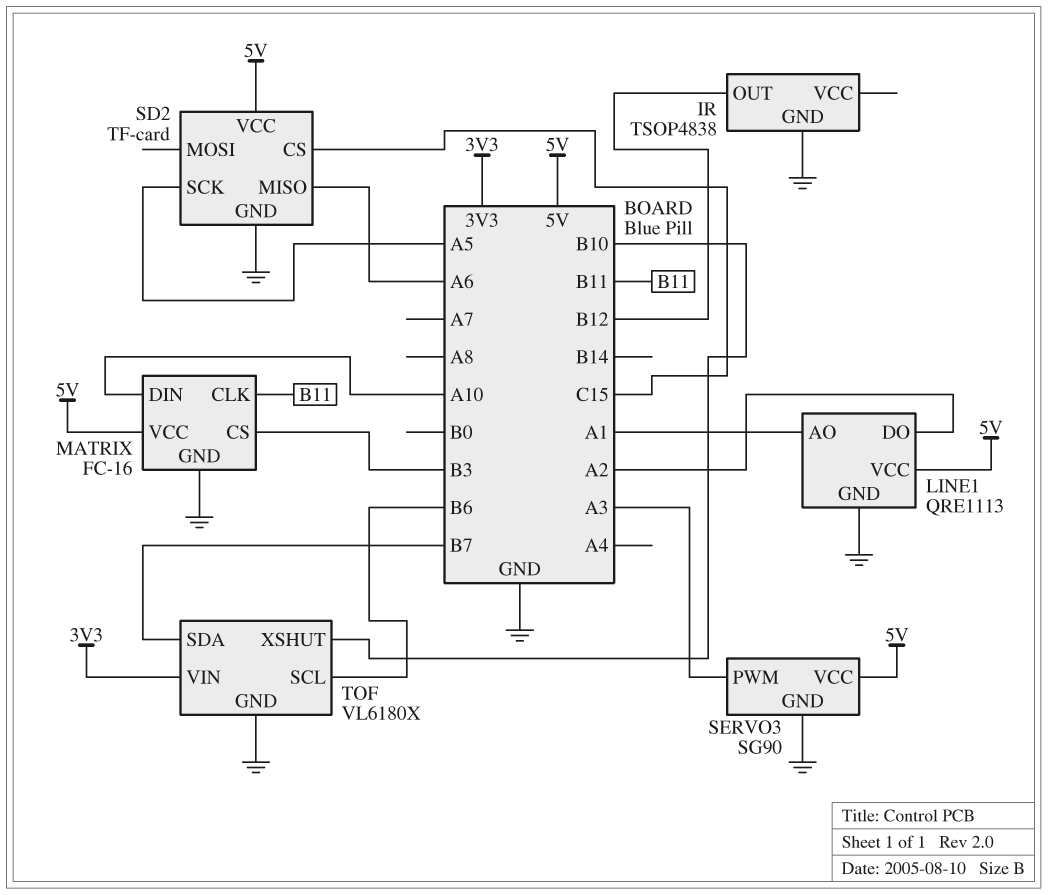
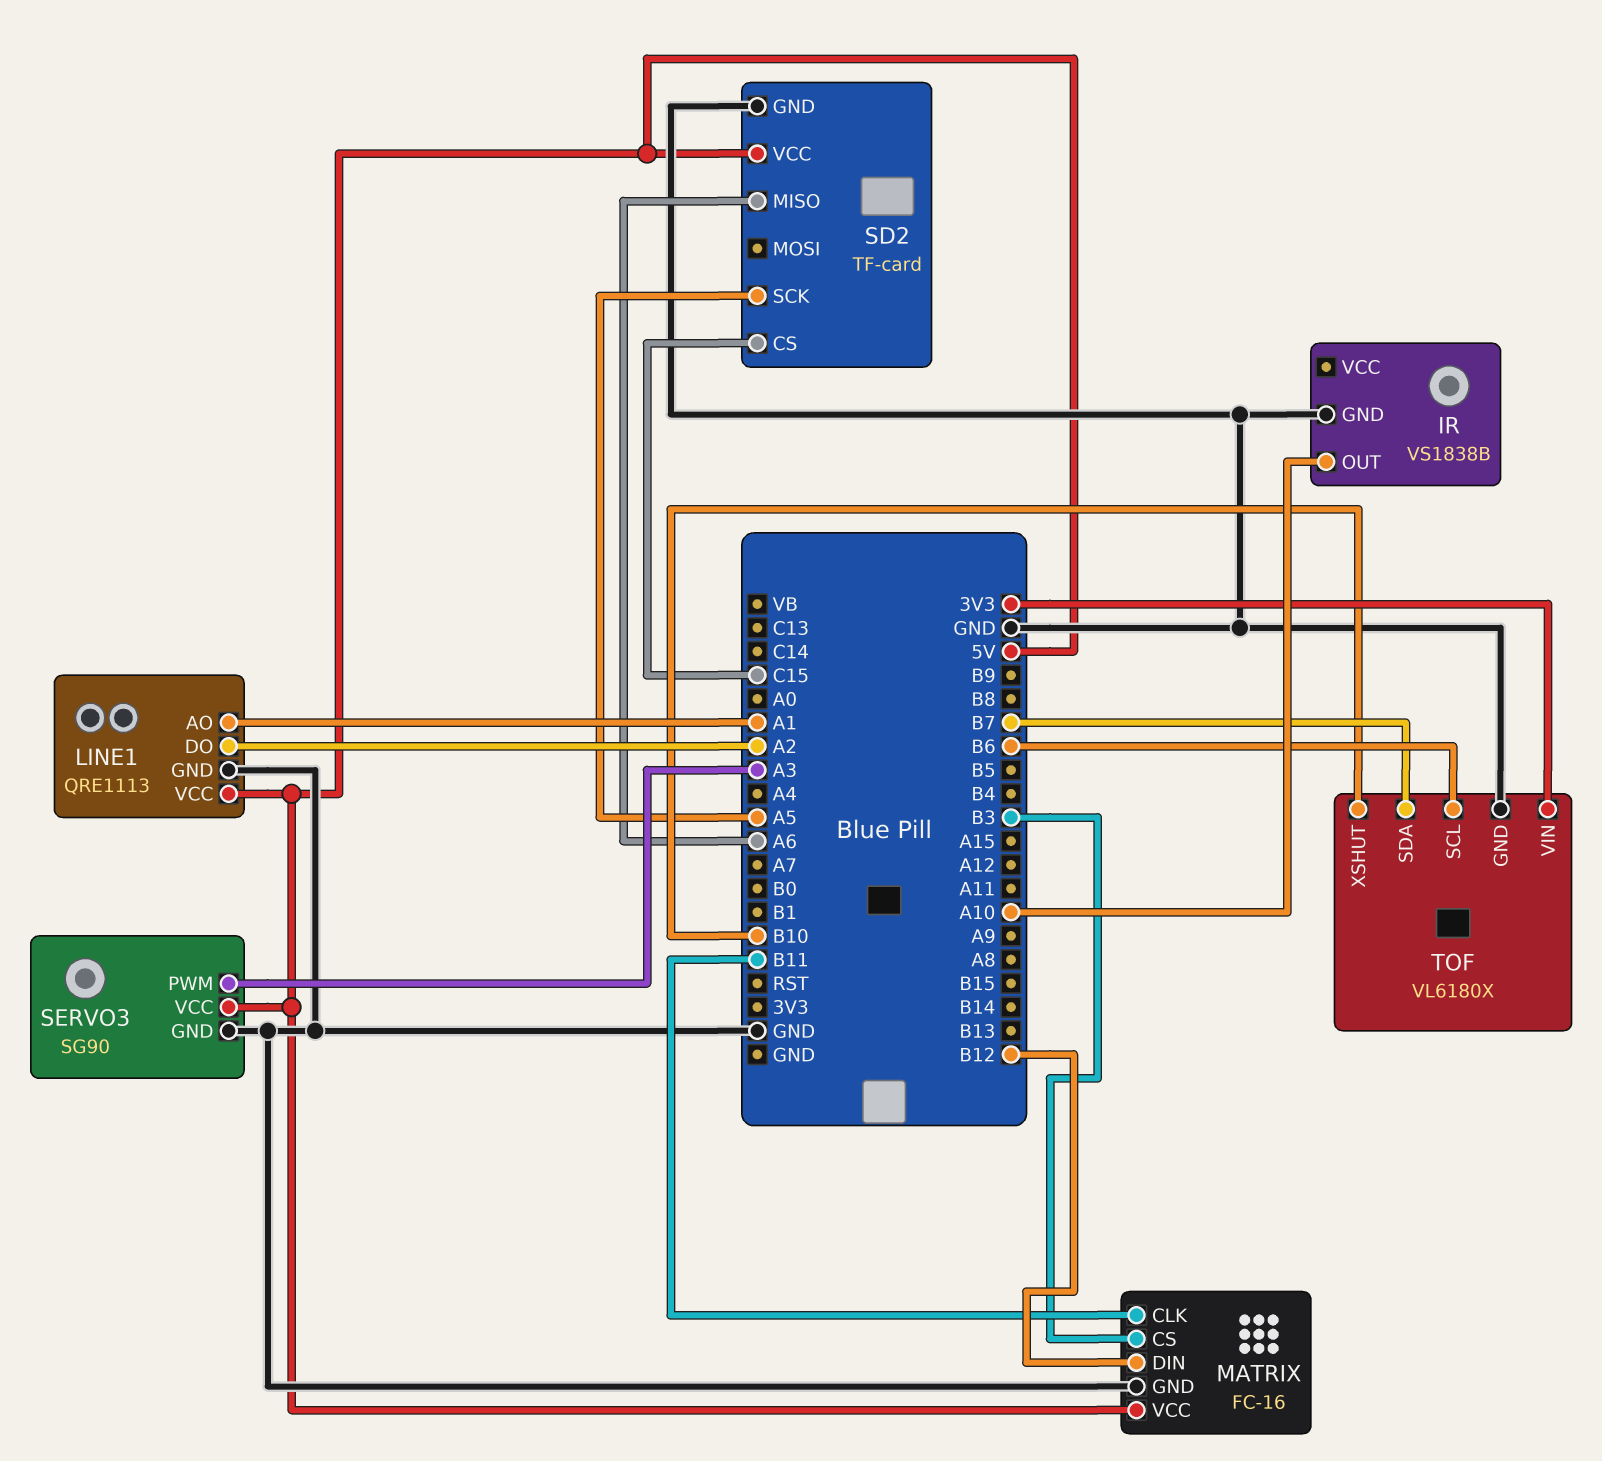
IR: TSOP4838 -> VS1838B
IR pin OUT: B12 -> A10
MATRIX pin DIN: A10 -> B12

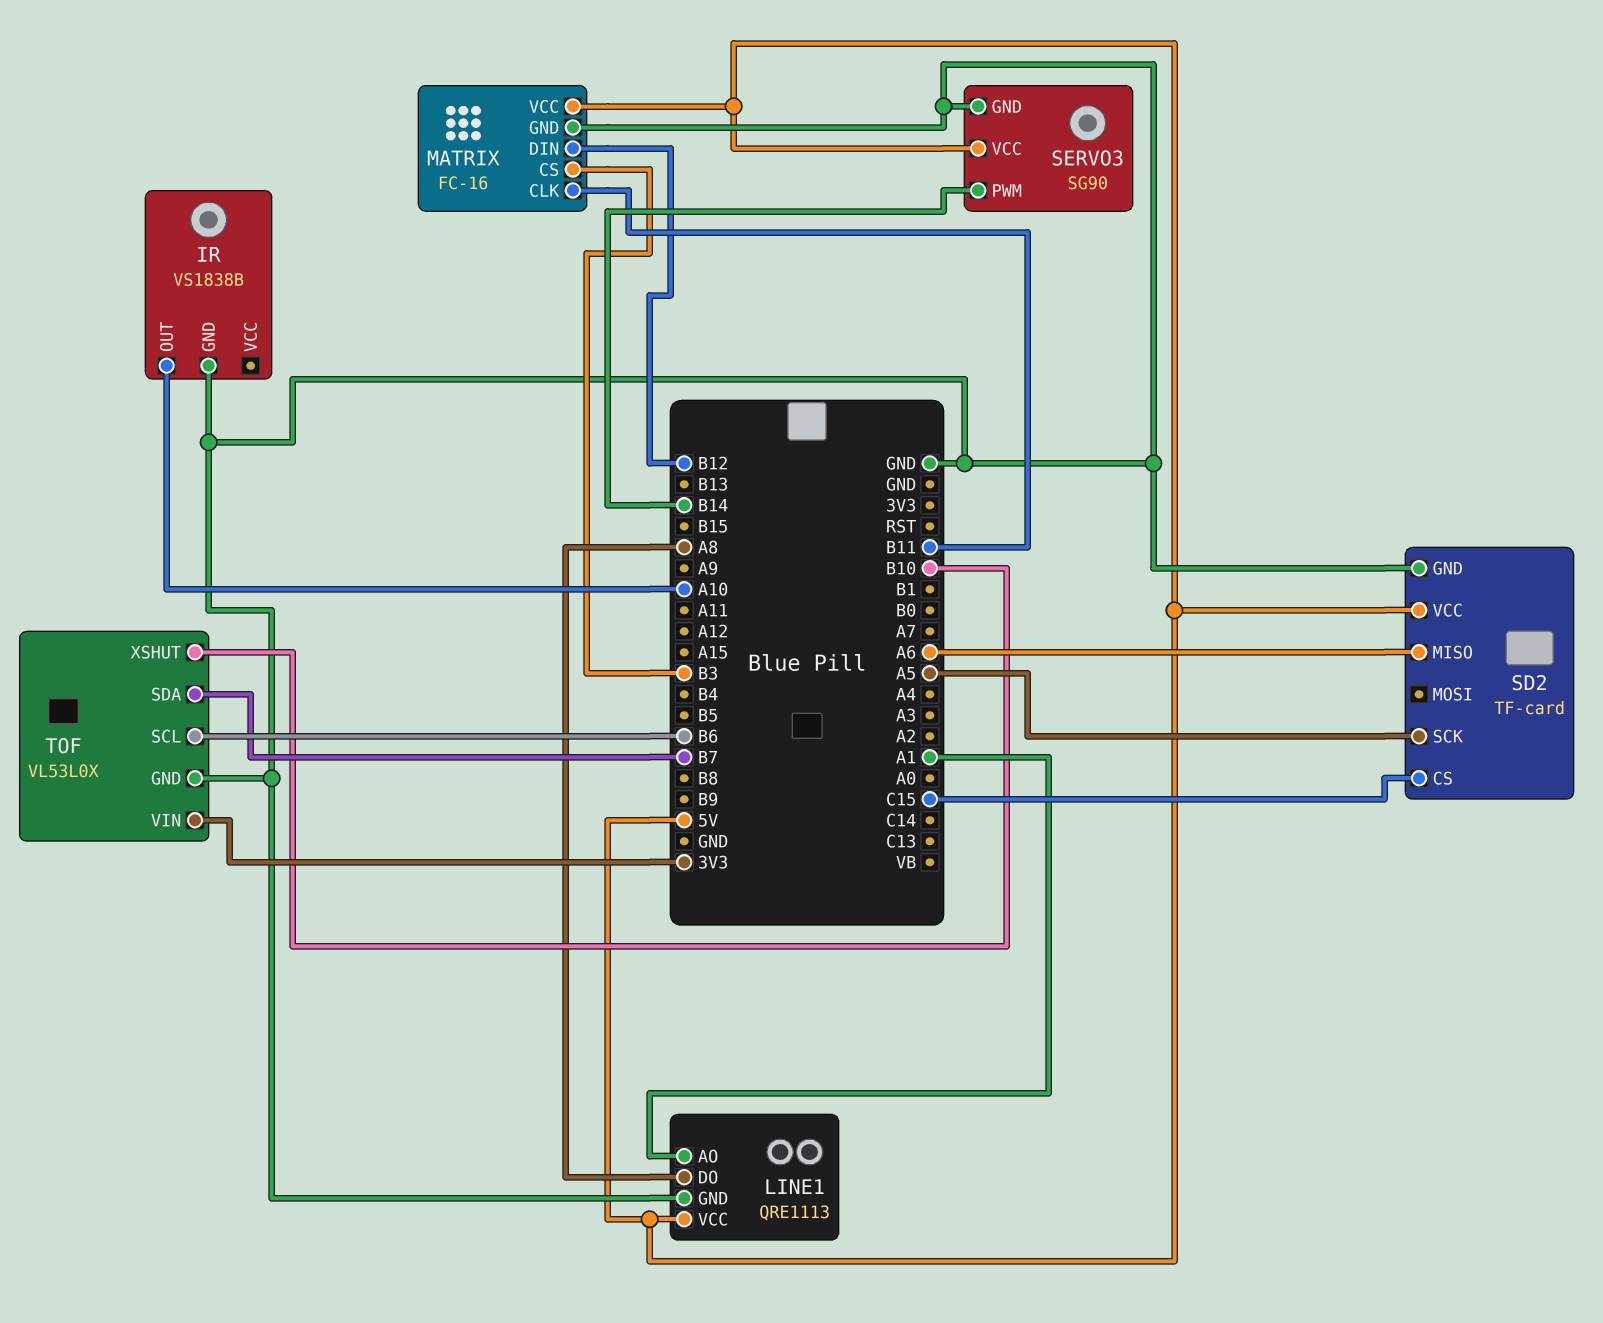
LINE1 pin DO: A2 -> A8
SERVO3 pin PWM: A3 -> B14
TOF: VL6180X -> VL53L0X

